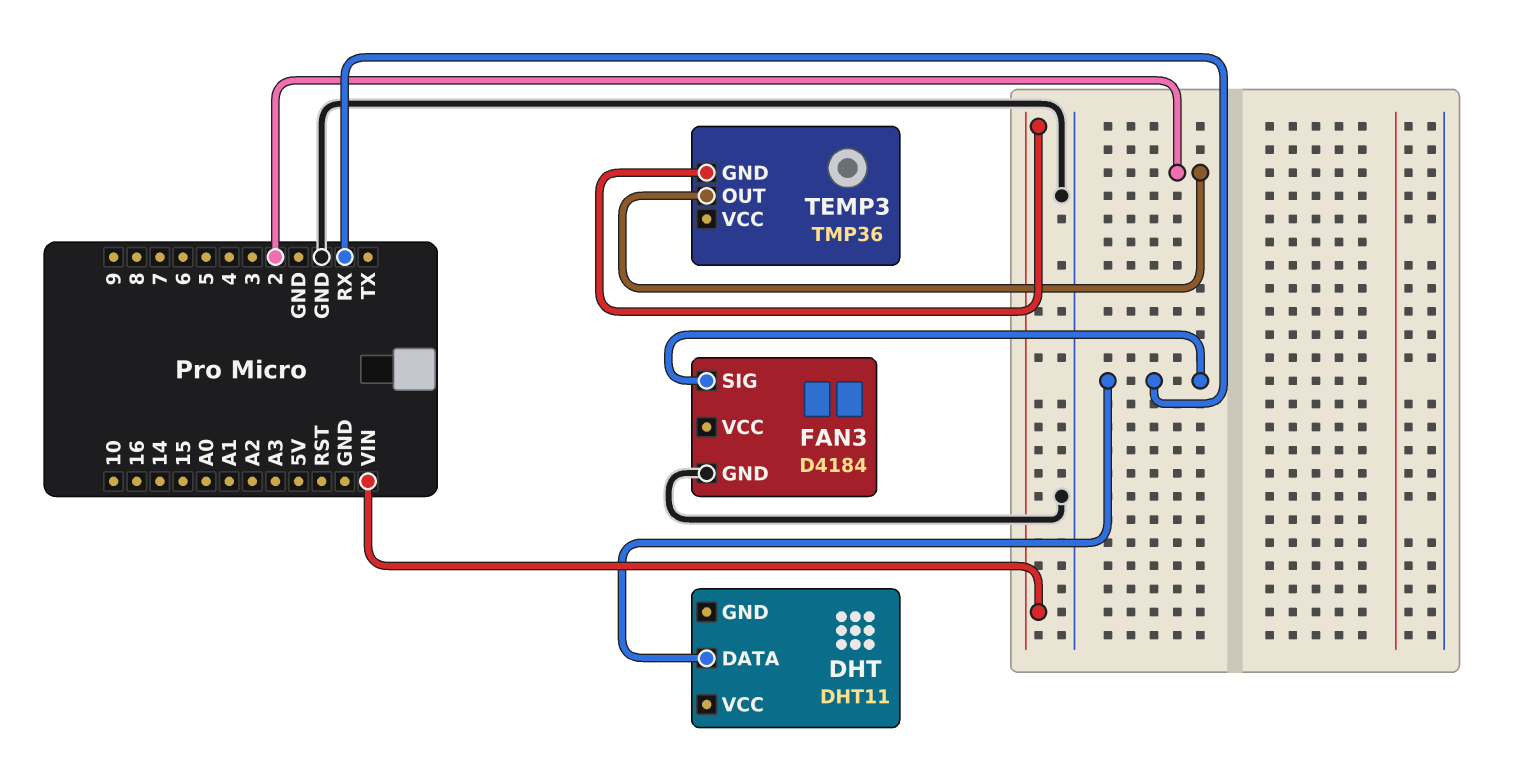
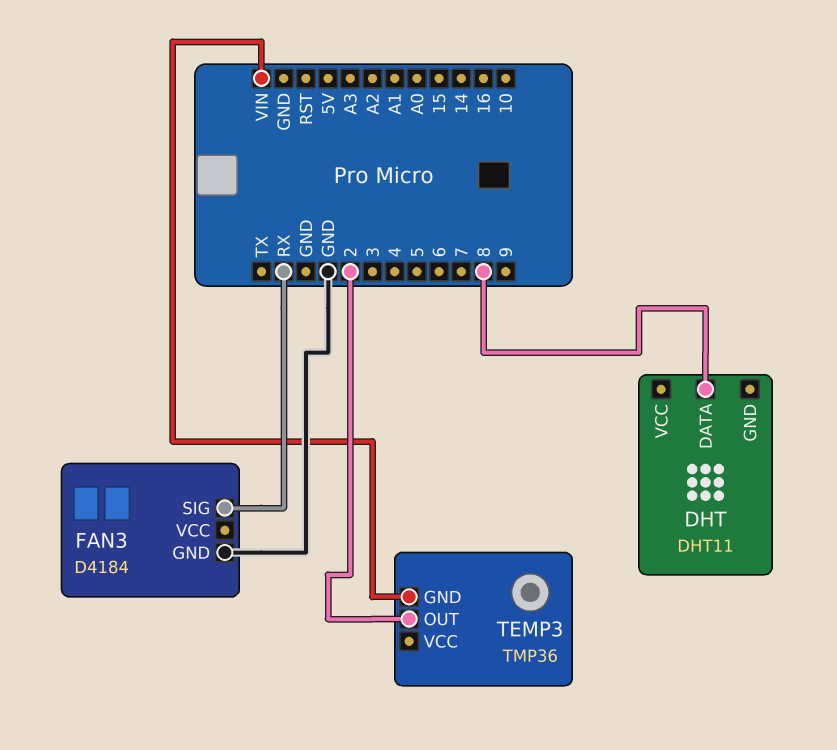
DHT pin DATA: RX -> 8

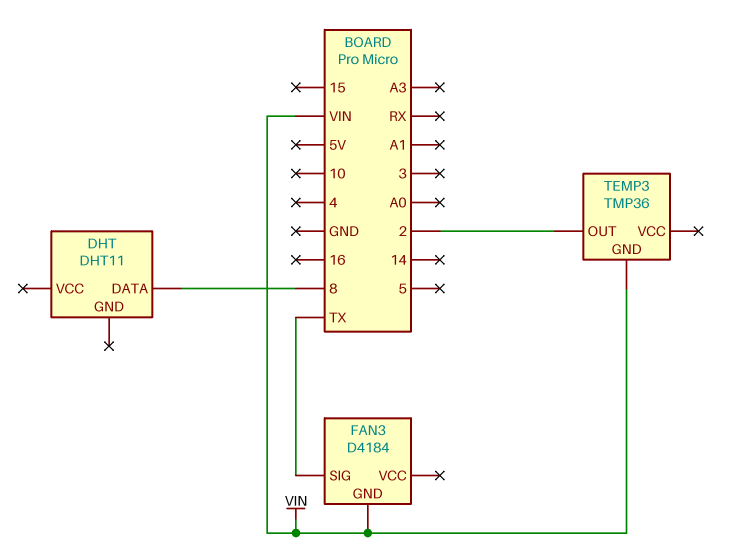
FAN3 pin GND: GND -> VIN
FAN3 pin SIG: RX -> TX

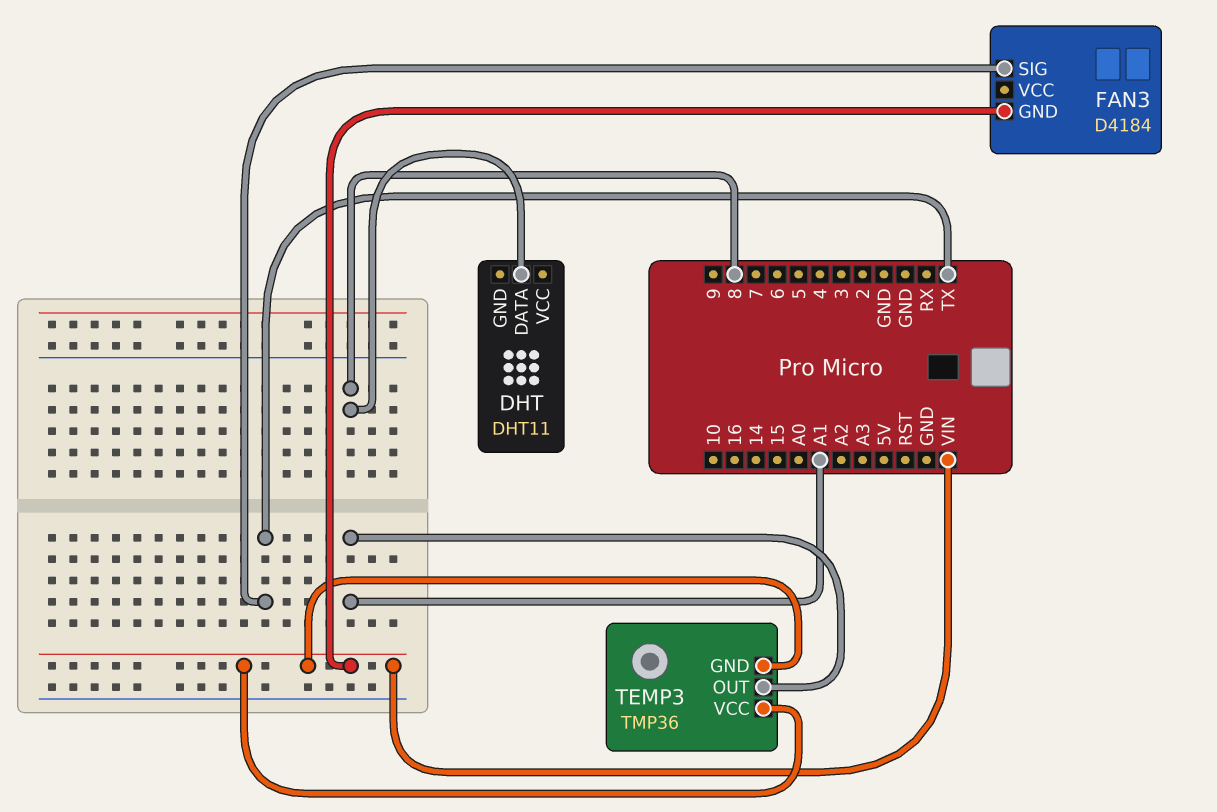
TEMP3 pin OUT: 2 -> A1
TEMP3 pin VCC: none -> VIN

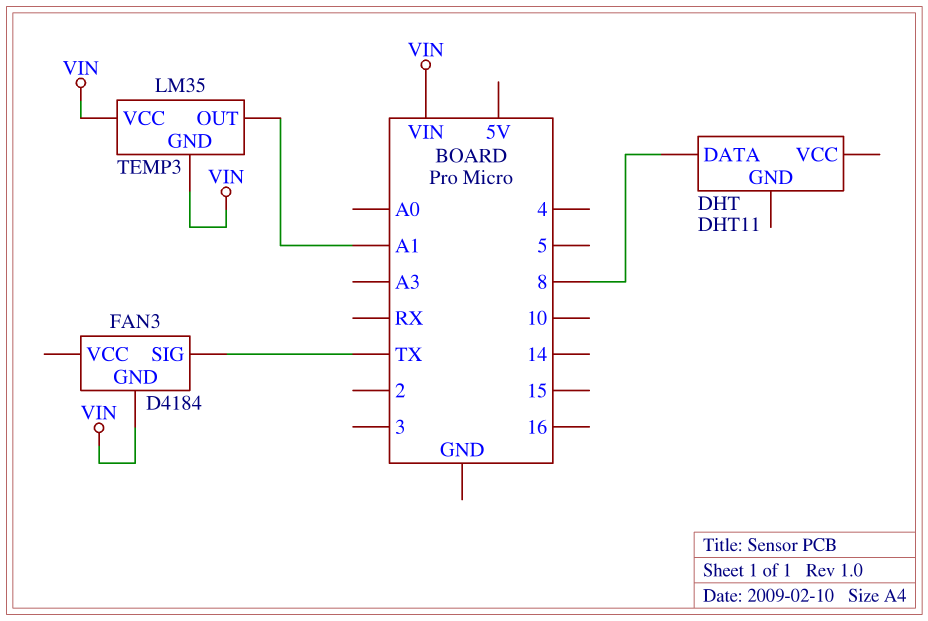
TEMP3: TMP36 -> LM35

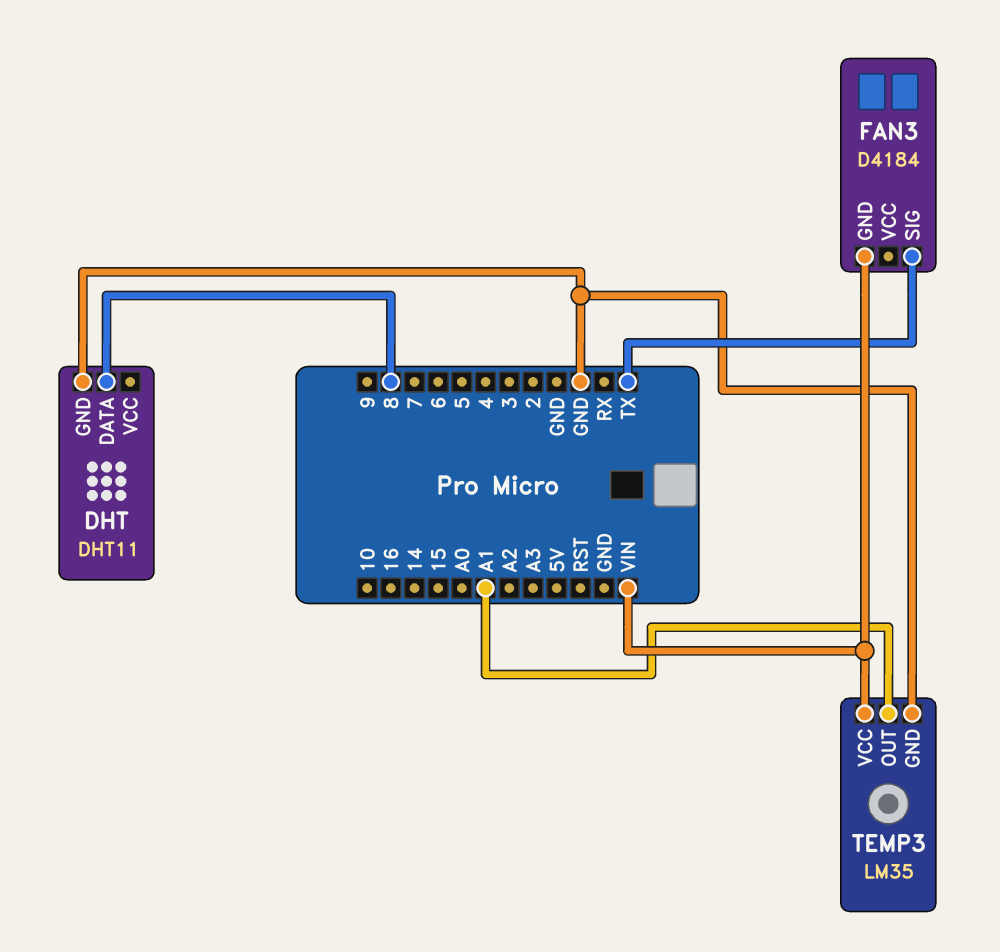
DHT pin GND: none -> GND
TEMP3 pin GND: VIN -> GND

